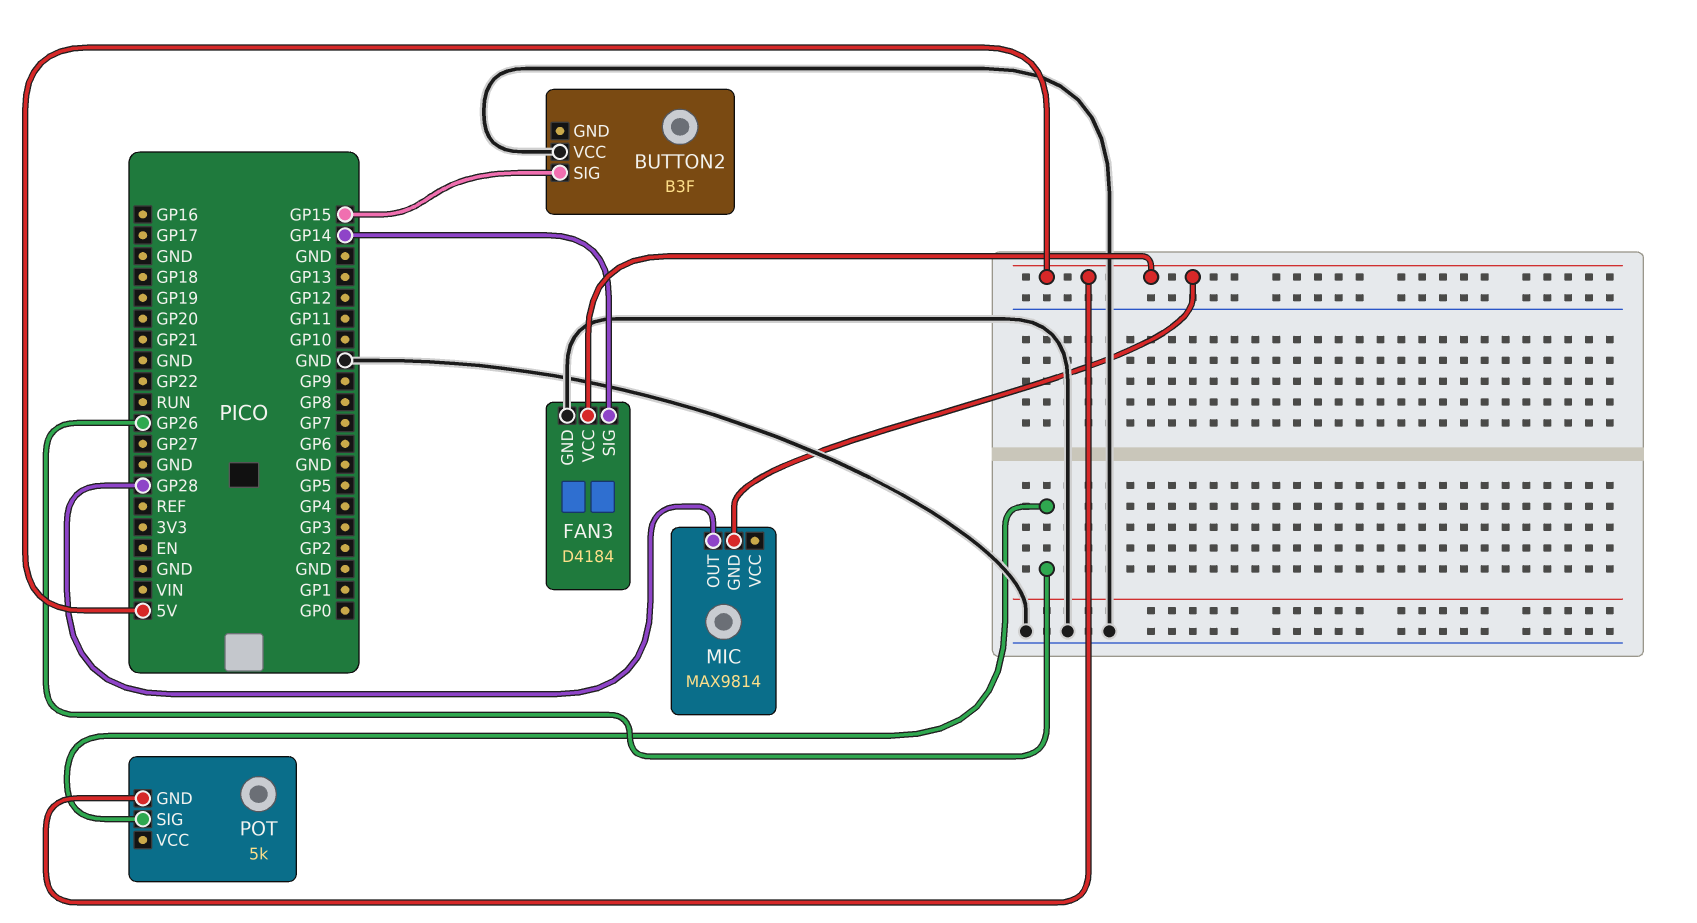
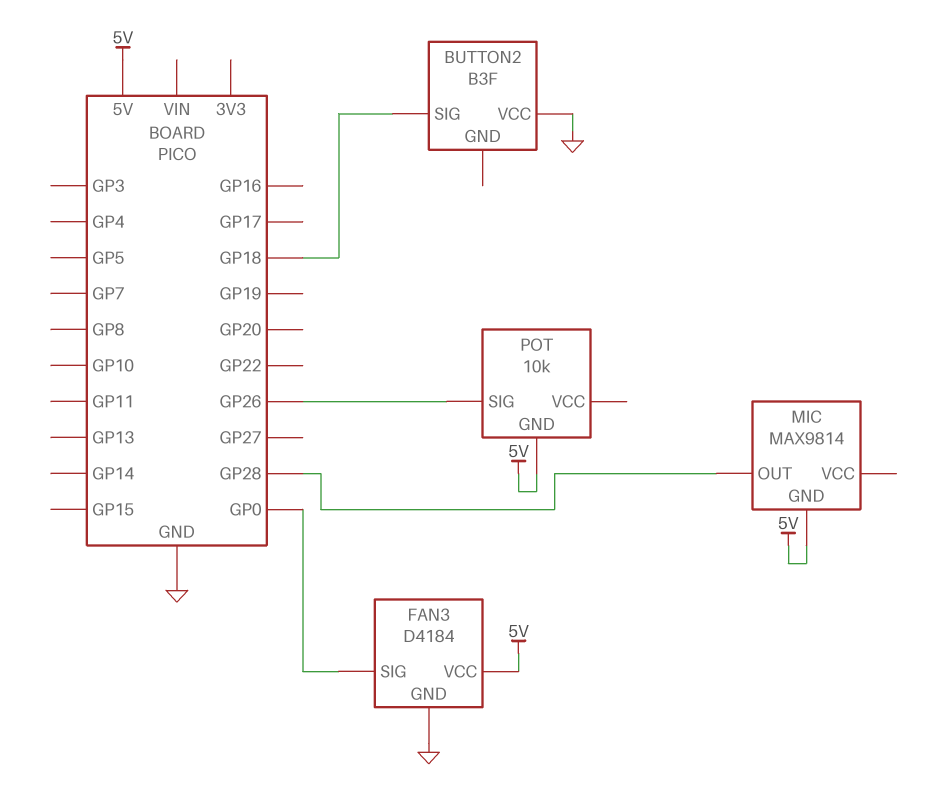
BUTTON2 pin SIG: GP15 -> GP18
FAN3 pin SIG: GP14 -> GP0
POT: 5k -> 10k

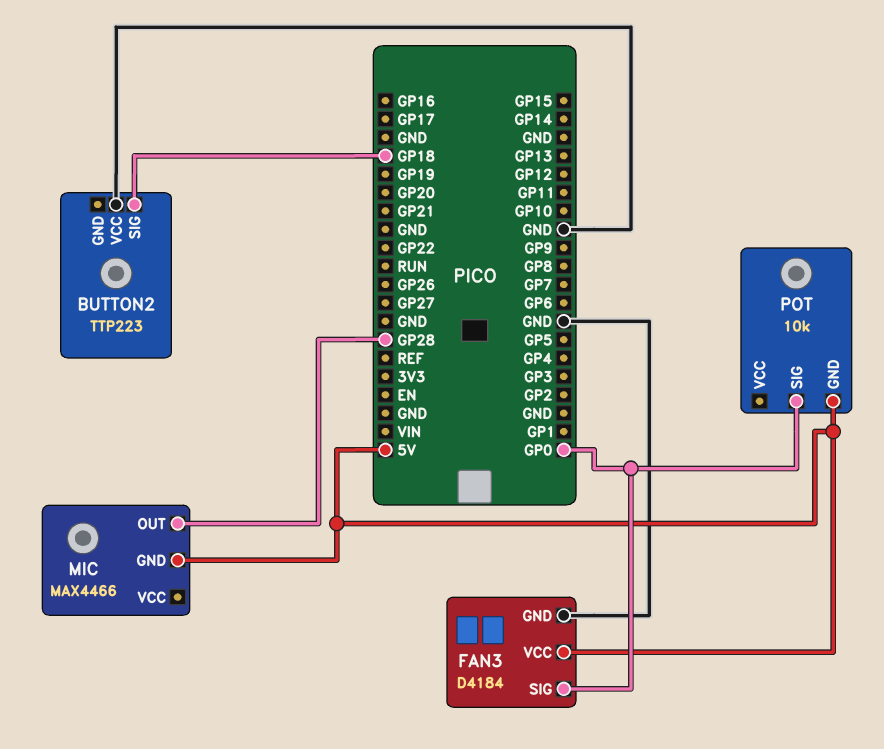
BUTTON2: B3F -> TTP223
MIC: MAX9814 -> MAX4466
POT pin SIG: GP26 -> GP0

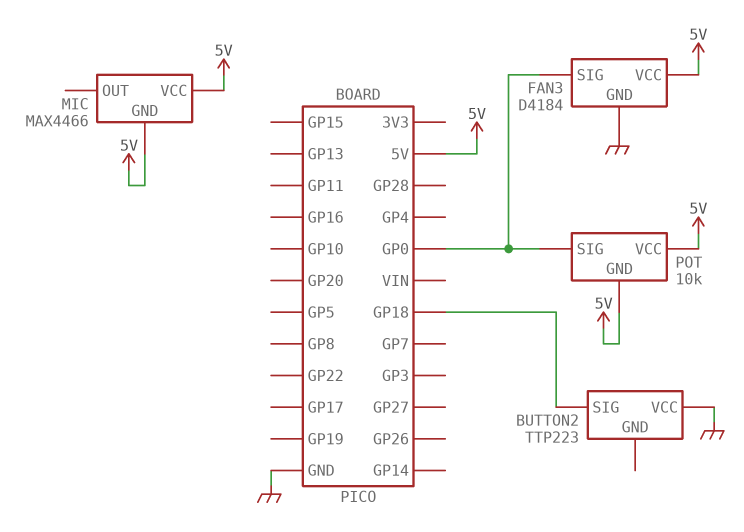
MIC pin OUT: GP28 -> none
MIC pin VCC: none -> 5V
POT pin VCC: none -> 5V

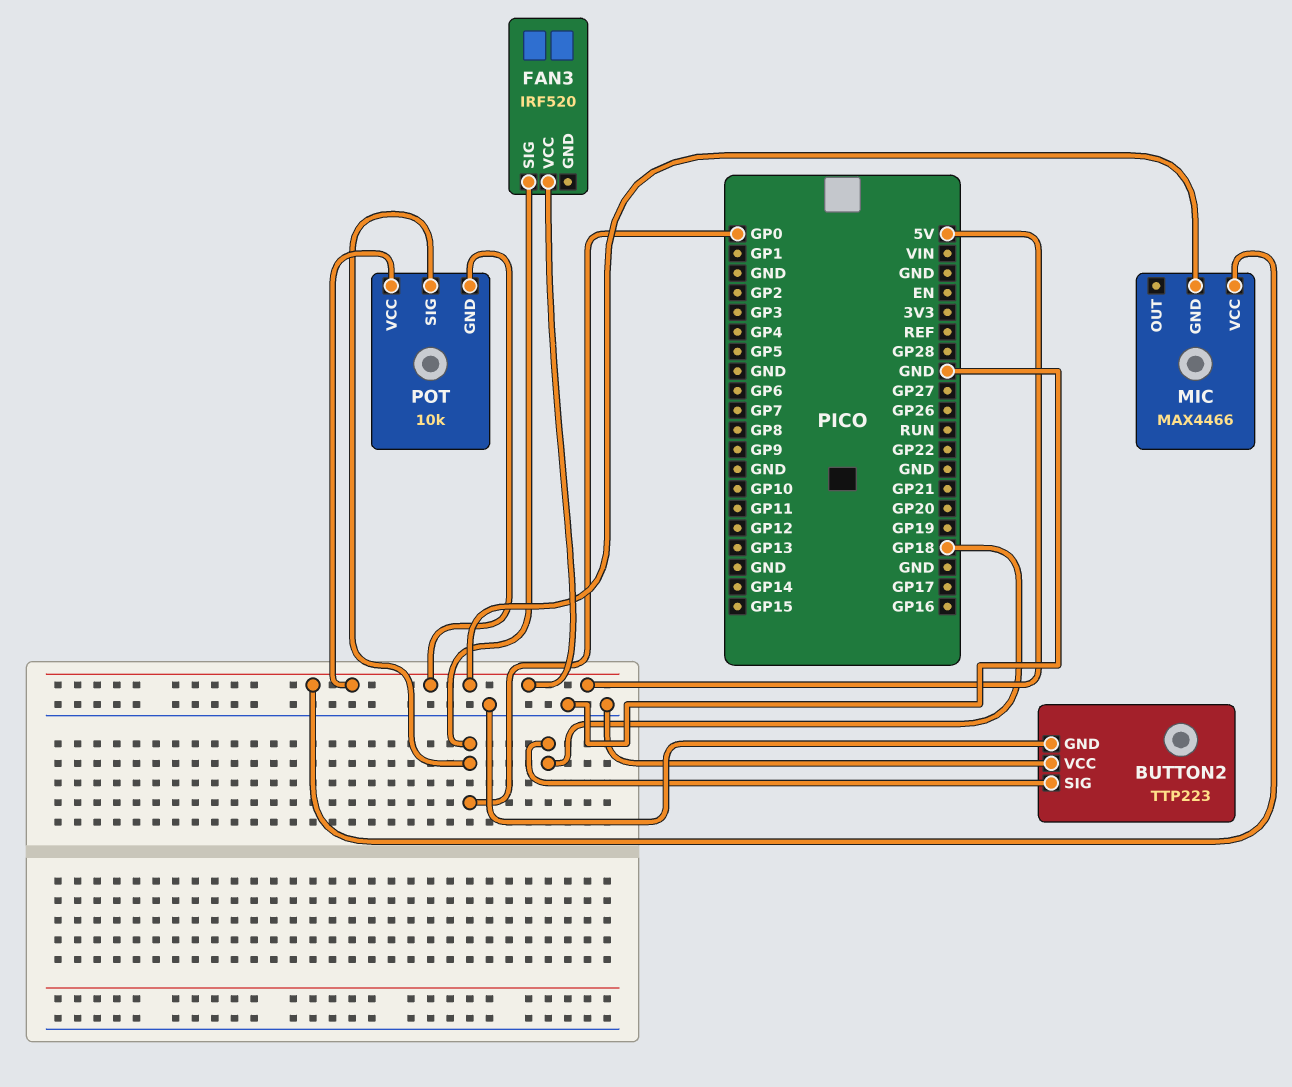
BUTTON2 pin GND: none -> GND
FAN3: D4184 -> IRF520
FAN3 pin GND: GND -> none

